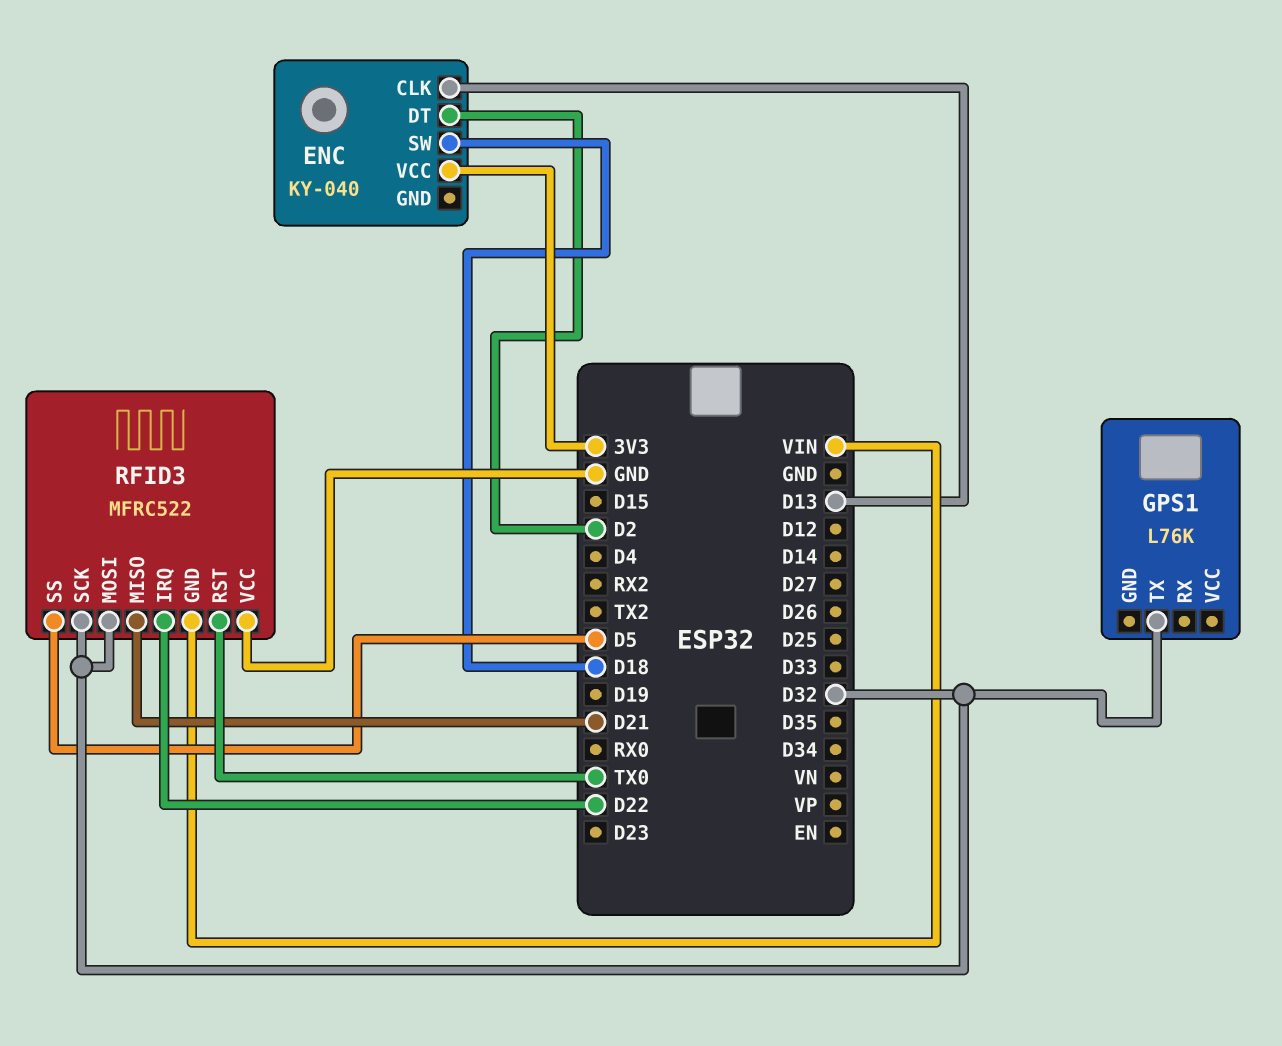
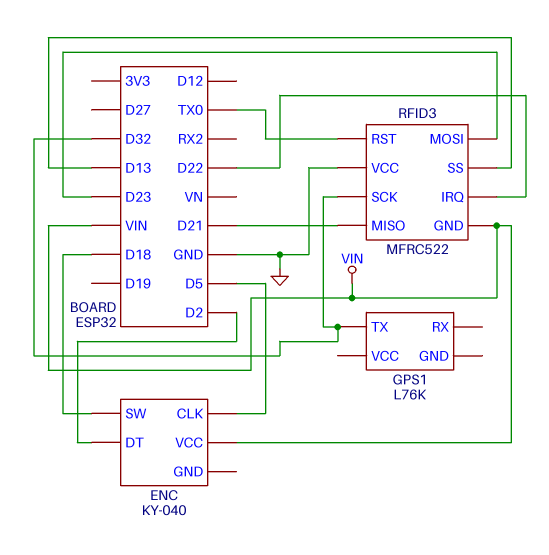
ENC pin CLK: D13 -> D5
ENC pin VCC: 3V3 -> VIN
RFID3 pin MOSI: D32 -> D23
RFID3 pin SS: D5 -> D13

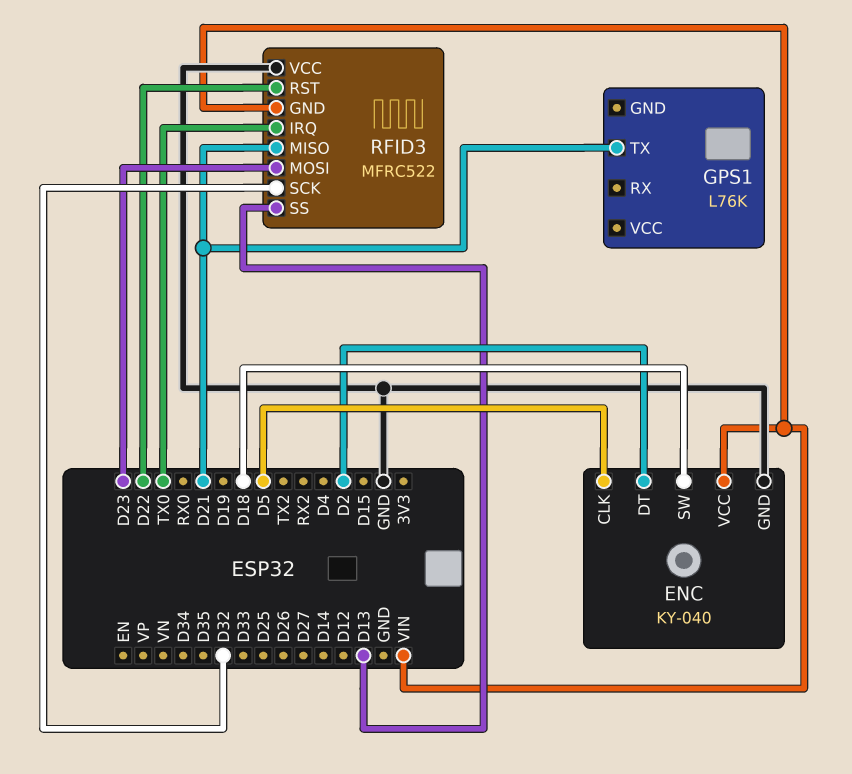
ENC pin GND: none -> GND
GPS1 pin TX: D32 -> D21
RFID3 pin IRQ: D22 -> TX0
RFID3 pin RST: TX0 -> D22

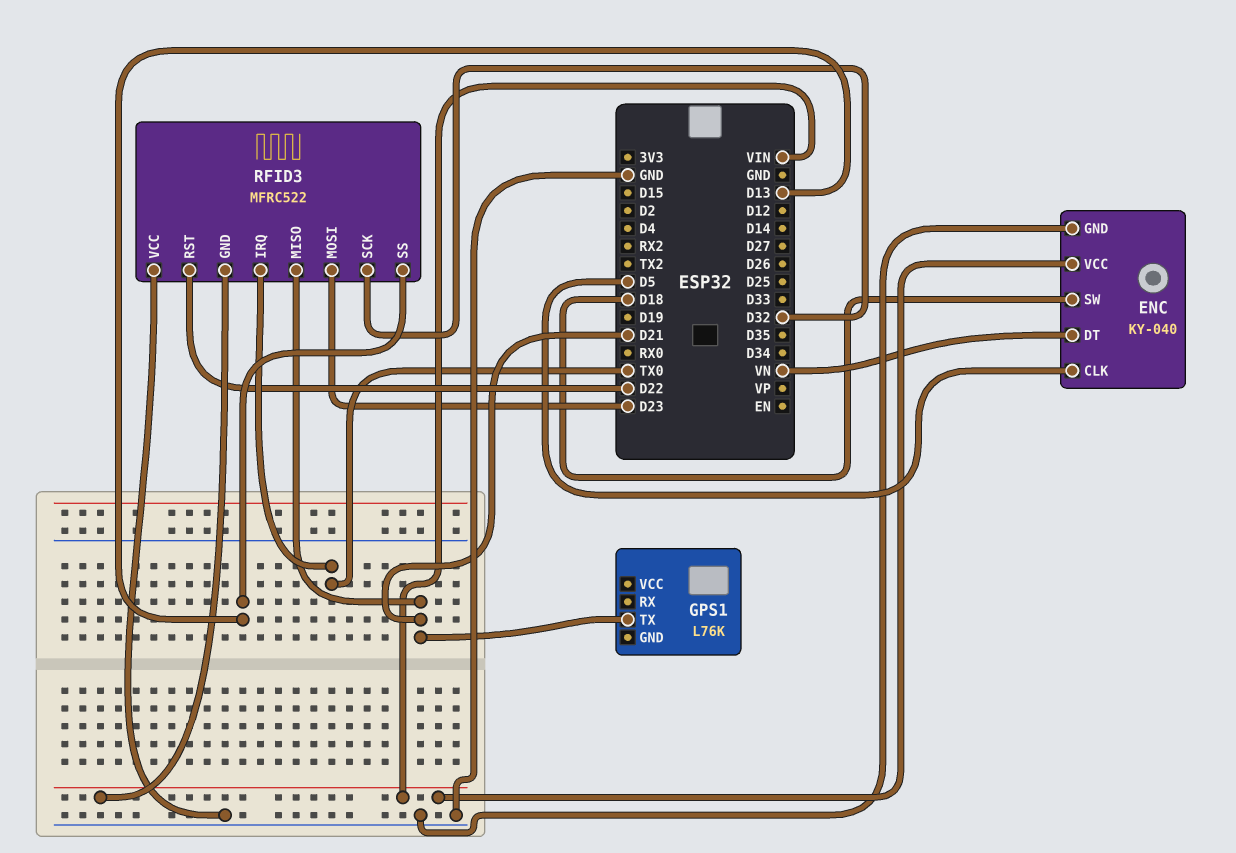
ENC pin DT: D2 -> VN

